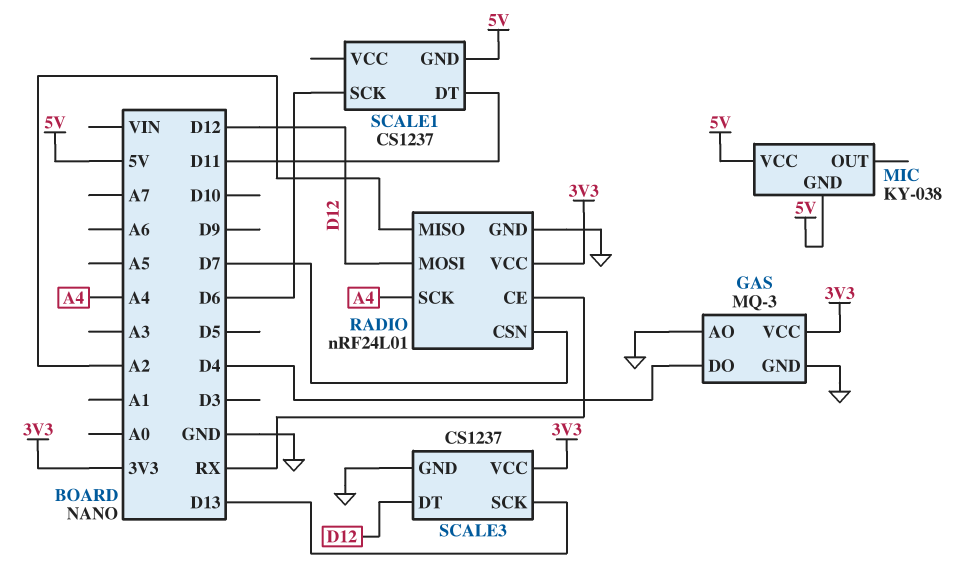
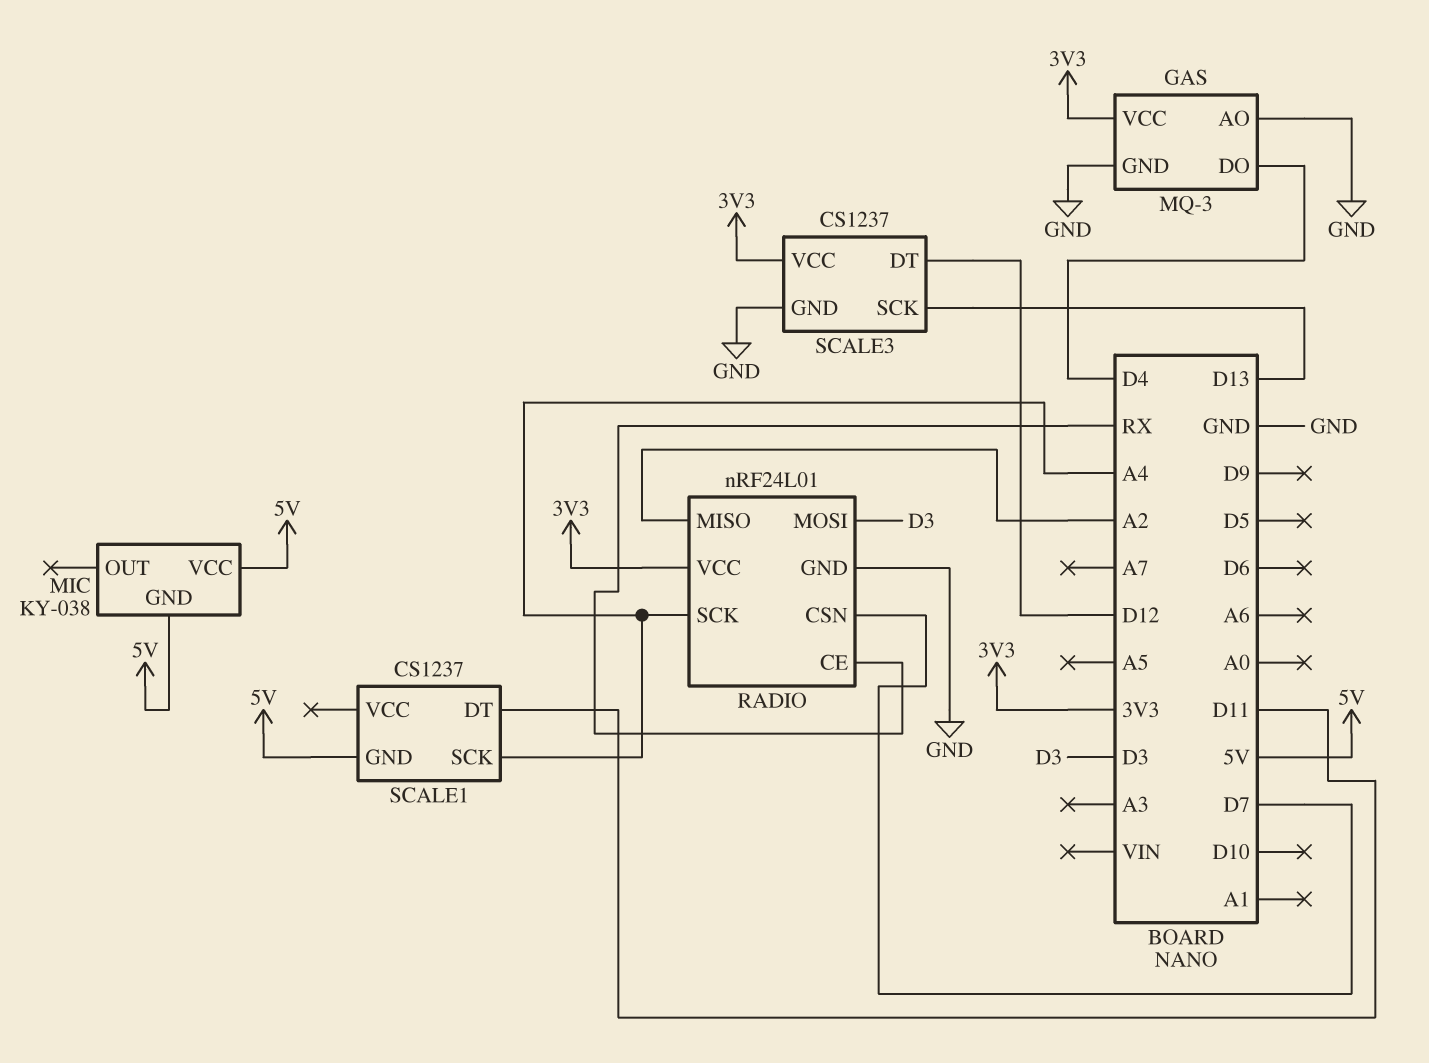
RADIO pin MOSI: D12 -> D3
SCALE1 pin SCK: D6 -> A4

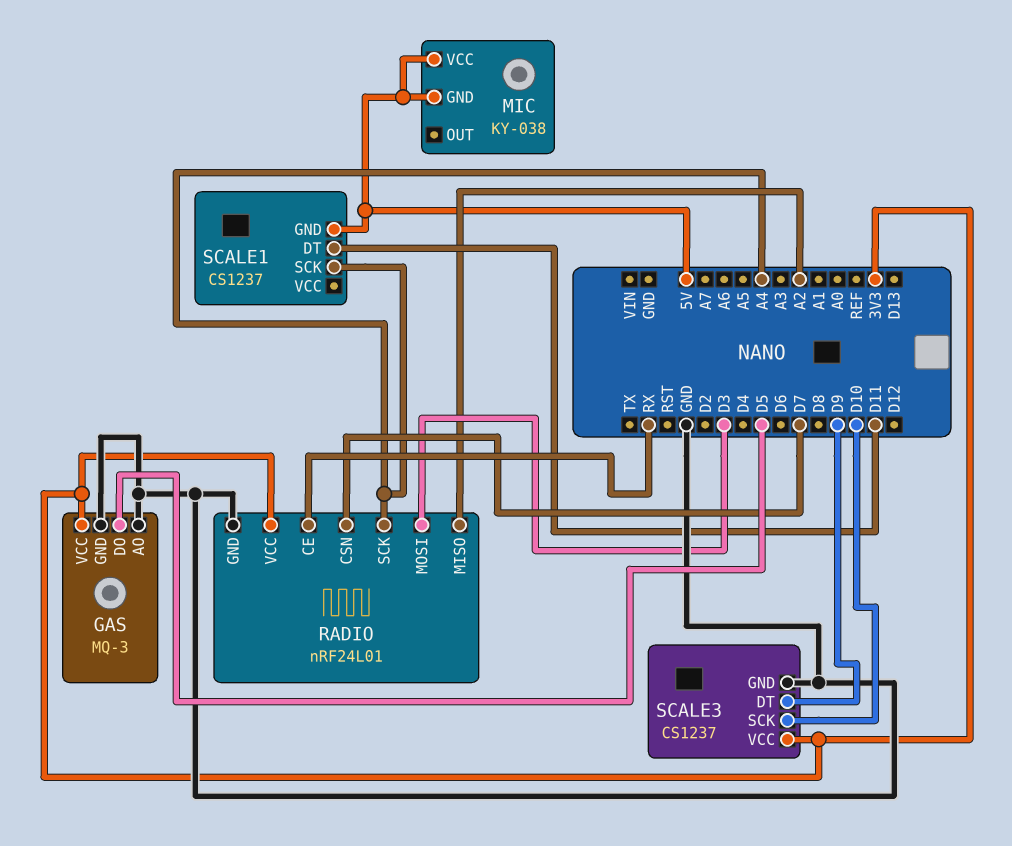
GAS pin DO: D4 -> D5
SCALE3 pin DT: D12 -> D9
SCALE3 pin SCK: D13 -> D10

